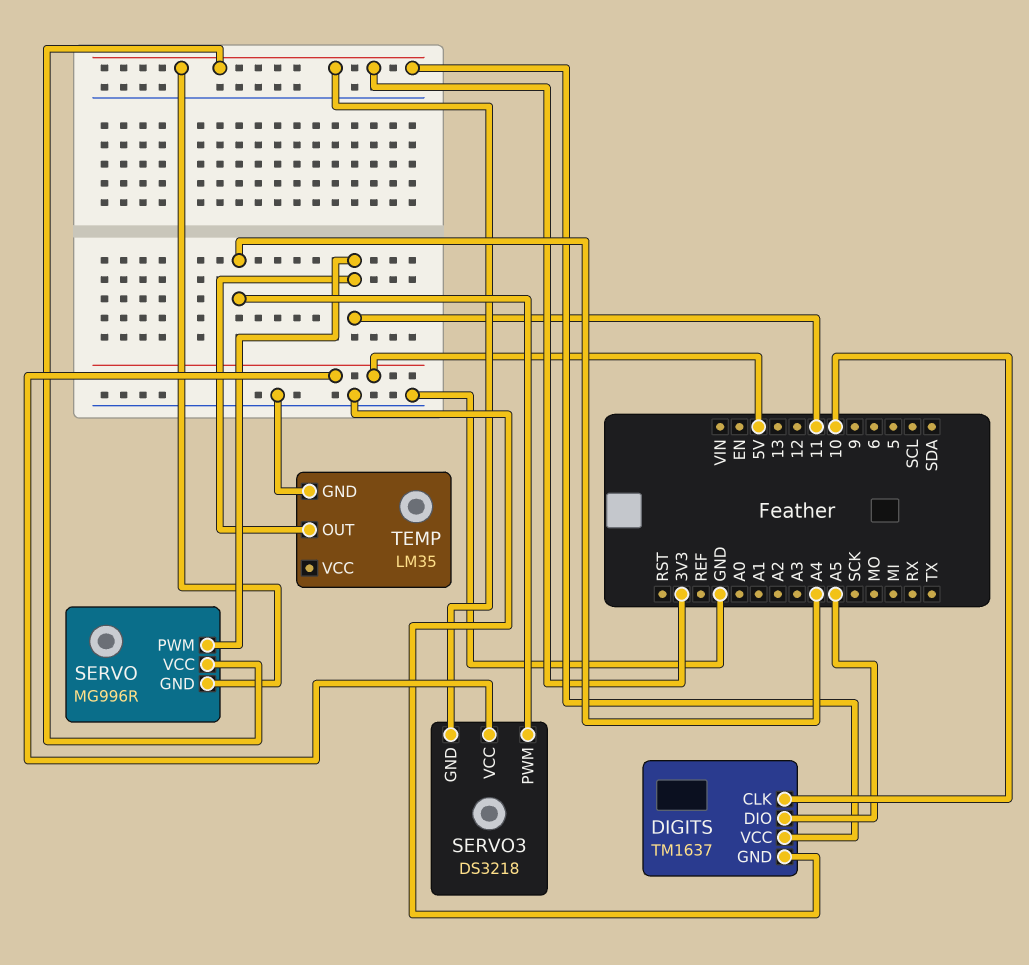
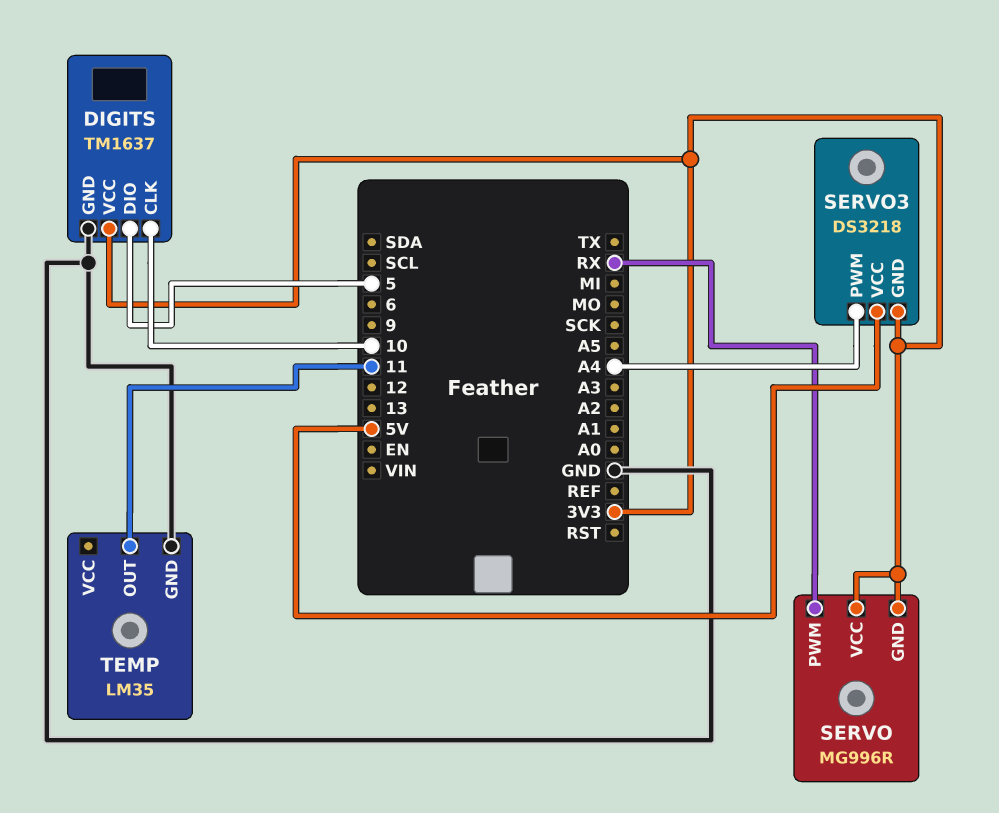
DIGITS pin DIO: A5 -> 5
SERVO pin PWM: 11 -> RX

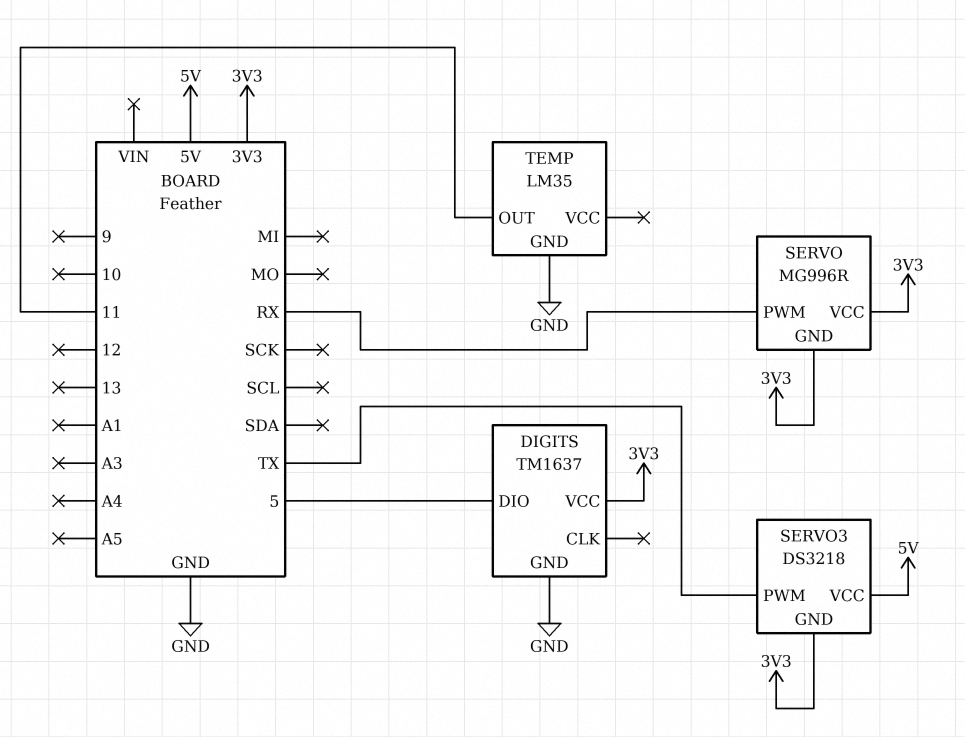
DIGITS pin CLK: 10 -> none
SERVO3 pin PWM: A4 -> TX

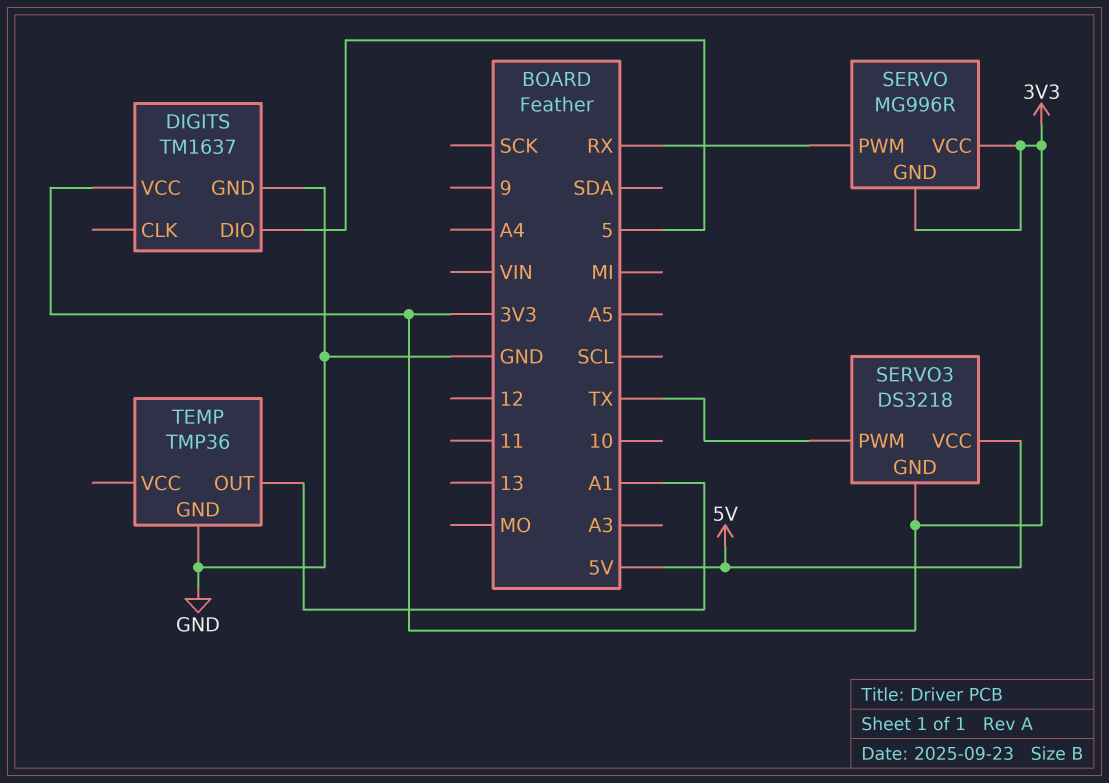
TEMP: LM35 -> TMP36
TEMP pin OUT: 11 -> A1

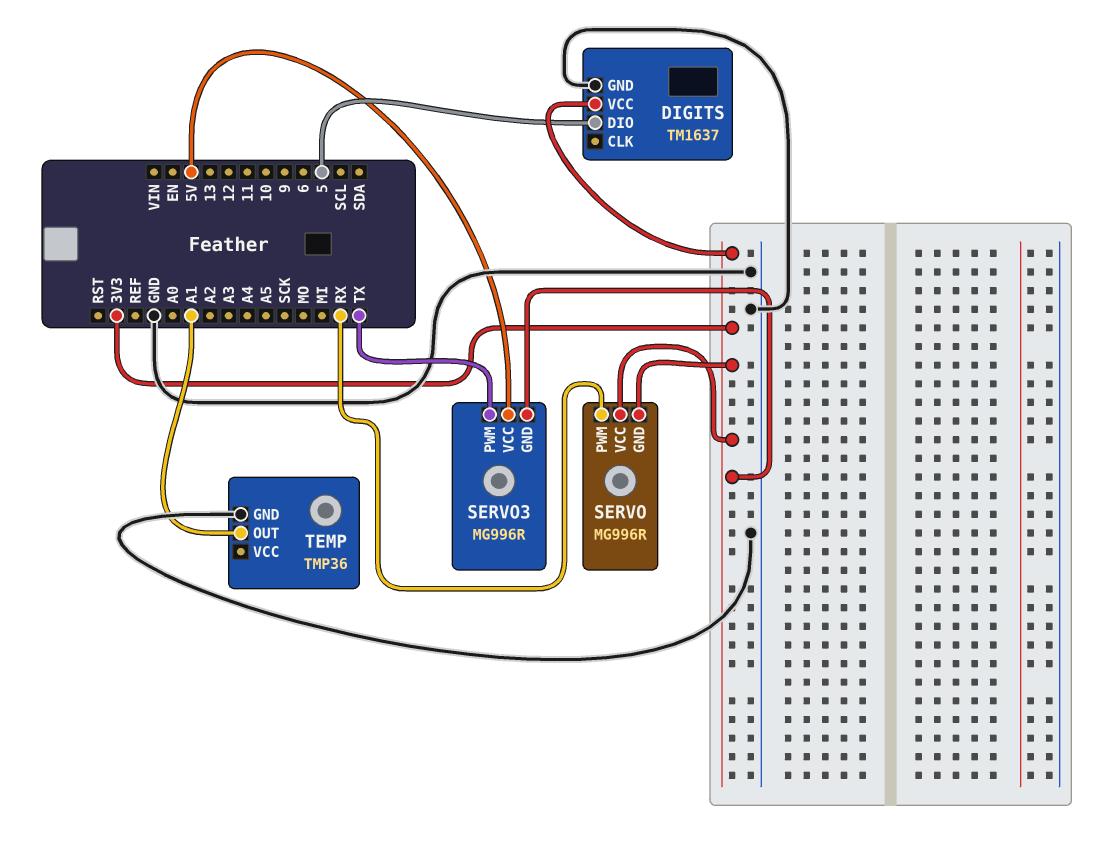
SERVO3: DS3218 -> MG996R

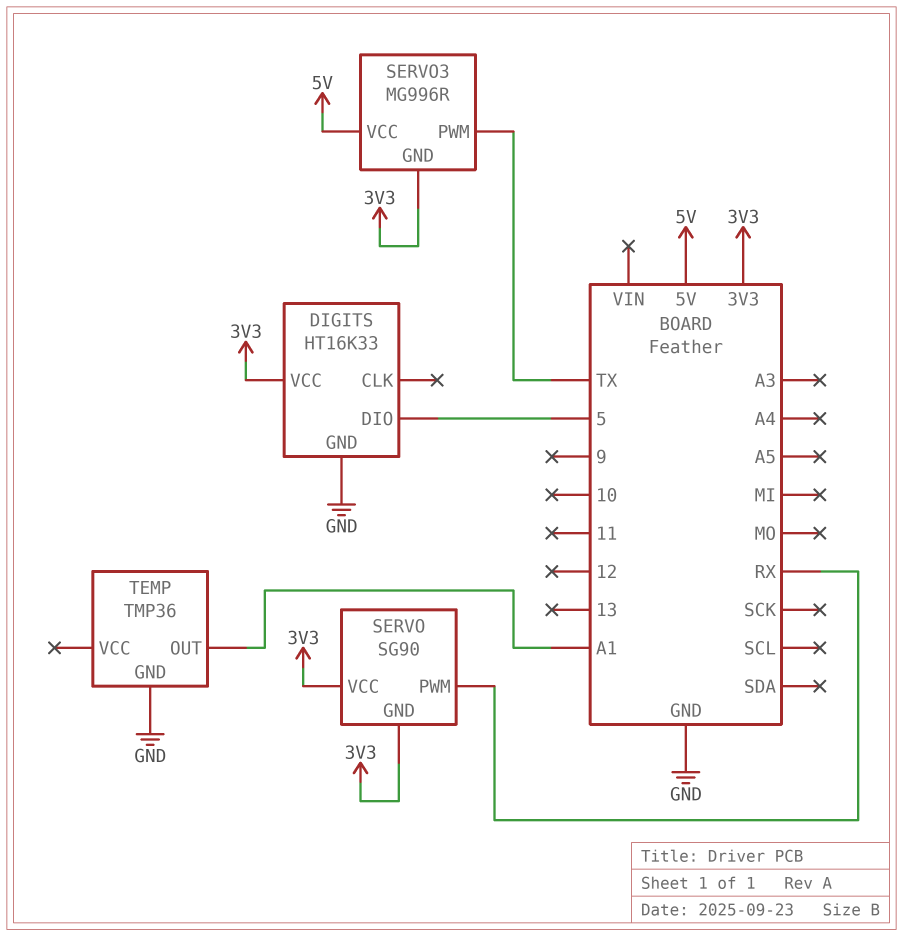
DIGITS: TM1637 -> HT16K33
SERVO: MG996R -> SG90

